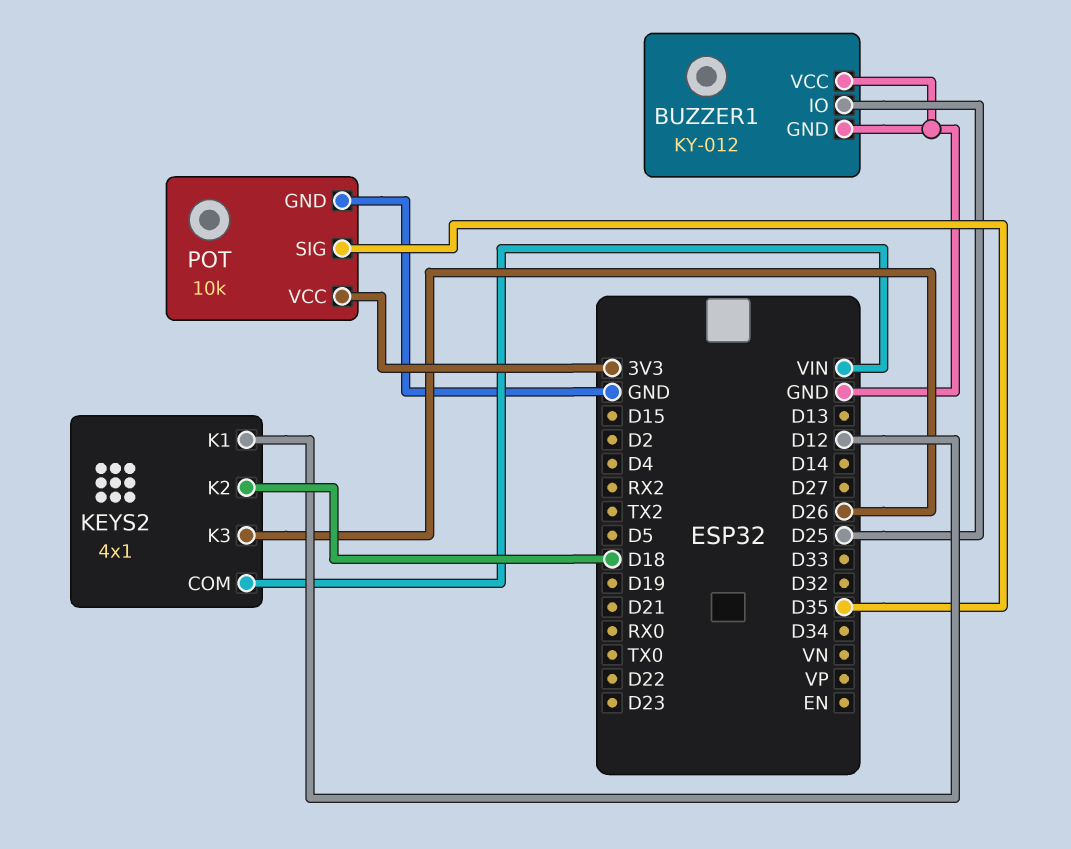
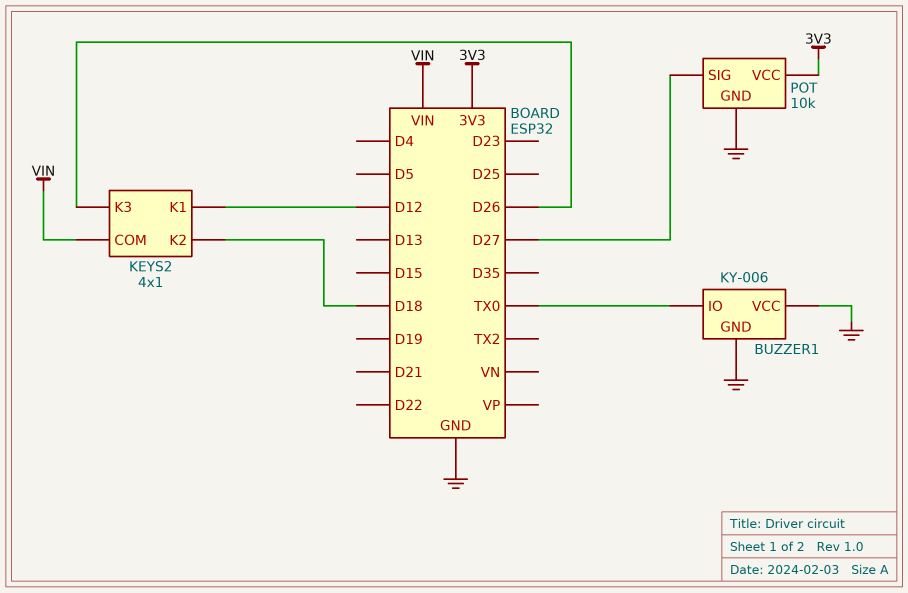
BUZZER1: KY-012 -> KY-006
BUZZER1 pin IO: D25 -> TX0
POT pin SIG: D35 -> D27

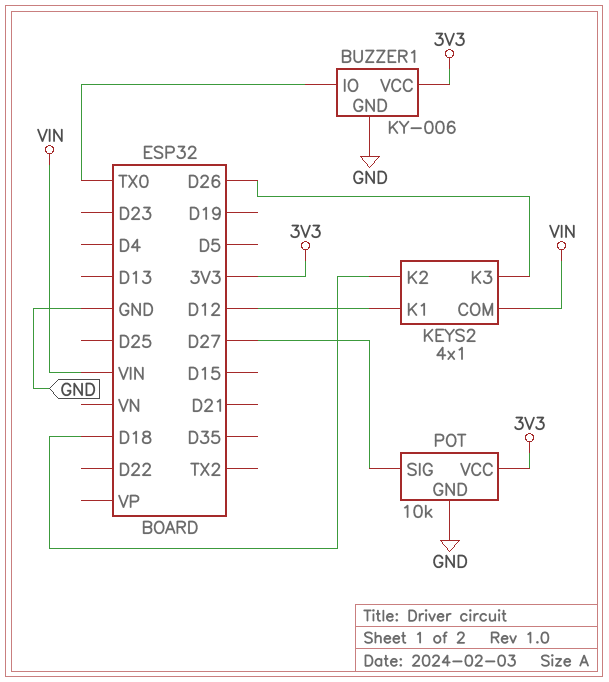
BUZZER1 pin VCC: GND -> 3V3

